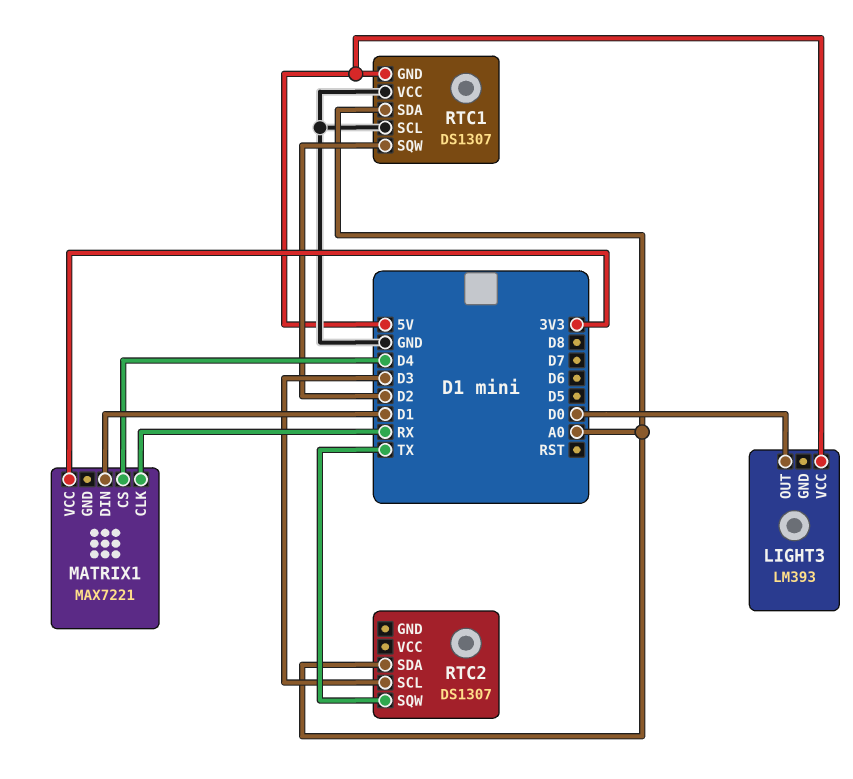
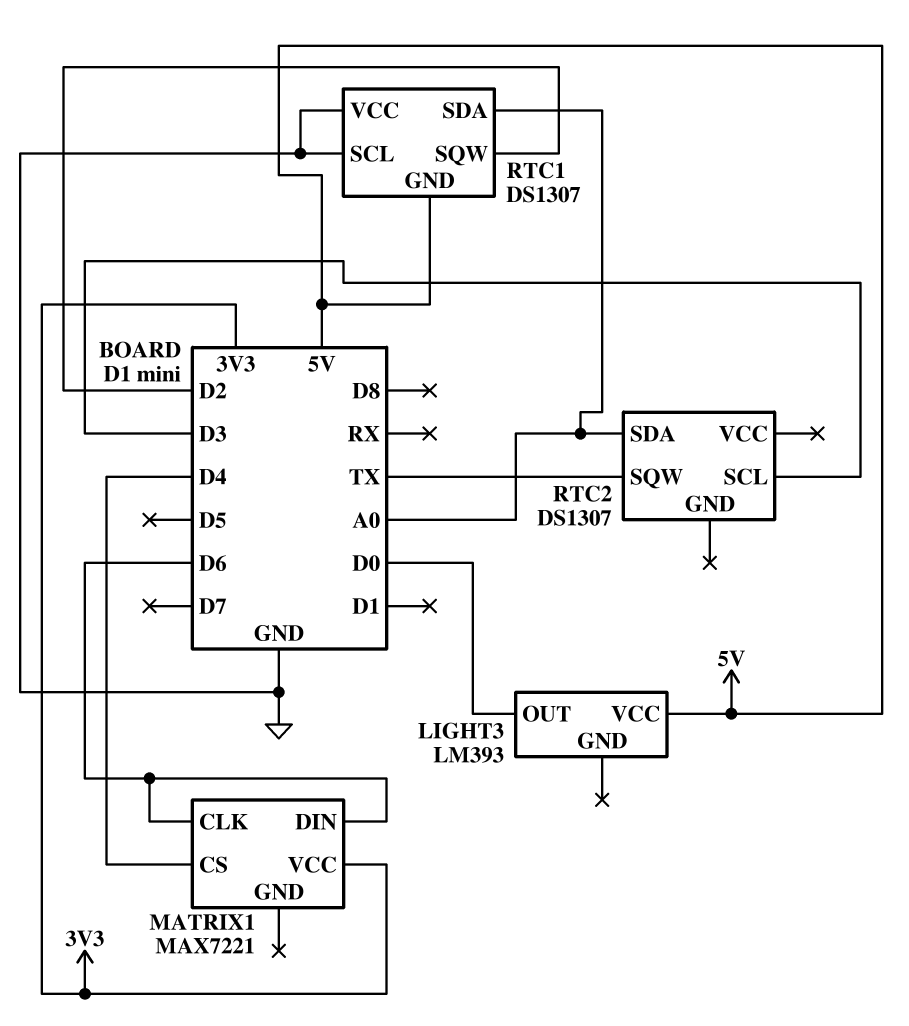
MATRIX1 pin CLK: RX -> D6
MATRIX1 pin DIN: D1 -> D6

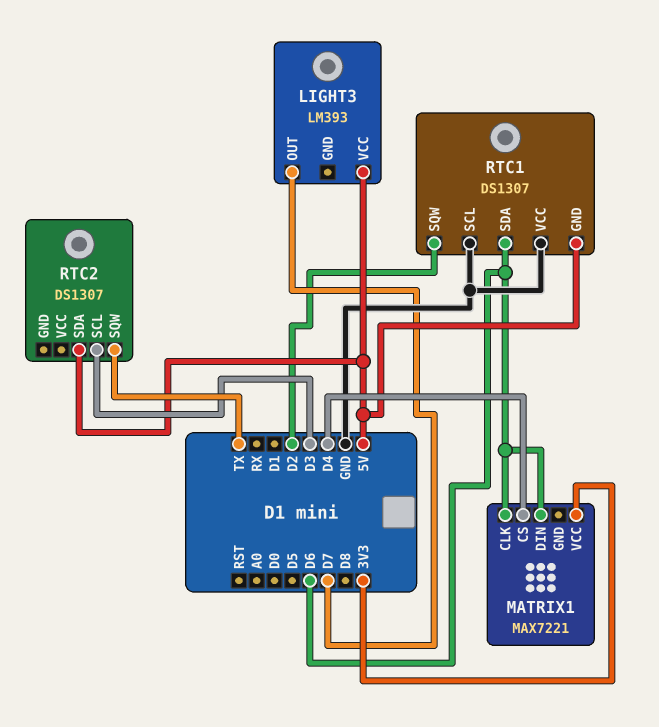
LIGHT3 pin OUT: D0 -> D7
RTC1 pin SDA: A0 -> D6
RTC2 pin SDA: A0 -> 5V

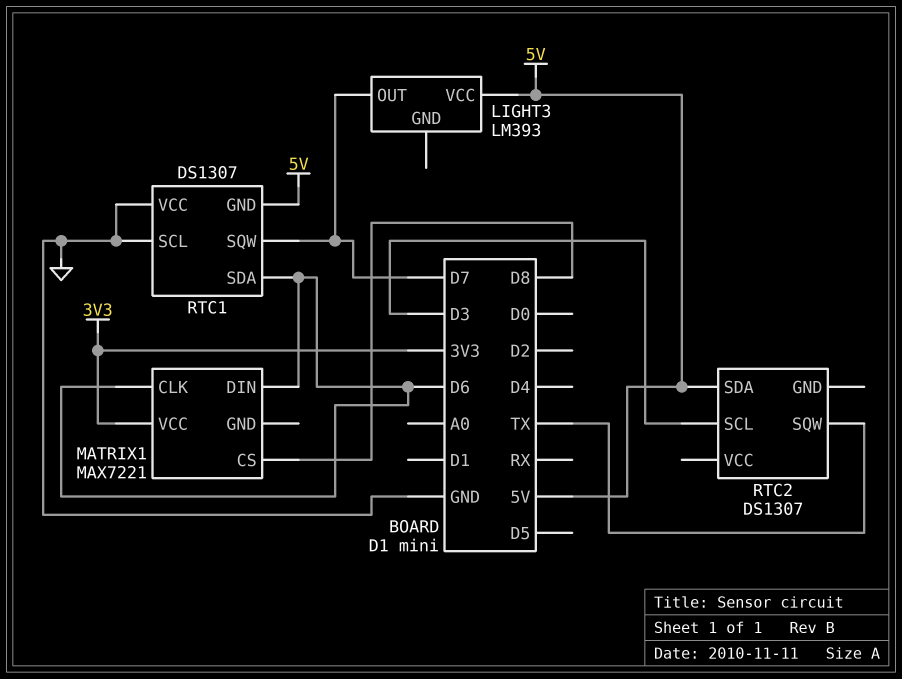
MATRIX1 pin CS: D4 -> D8
RTC1 pin SQW: D2 -> D7

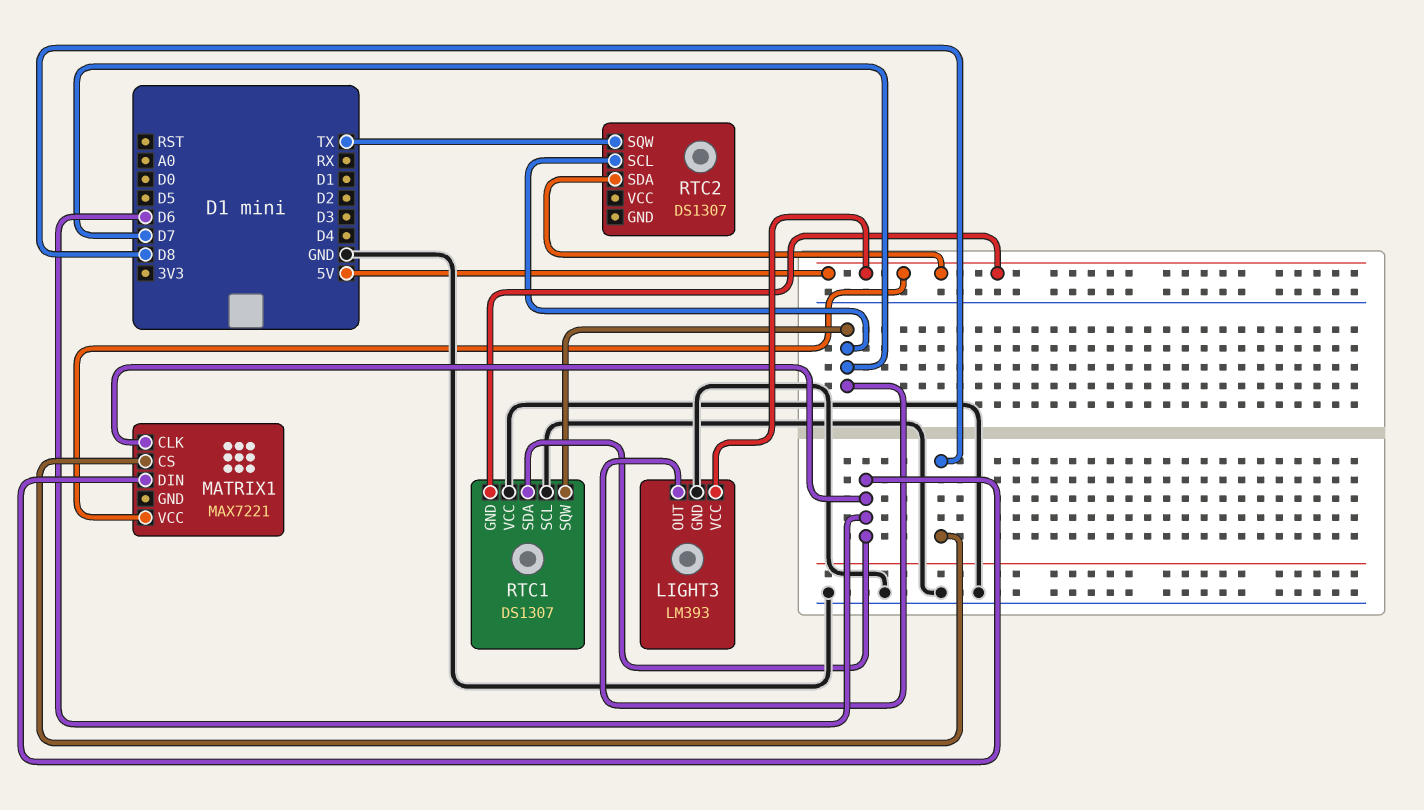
LIGHT3 pin GND: none -> GND
MATRIX1 pin VCC: 3V3 -> 5V
RTC2 pin SCL: D3 -> D7

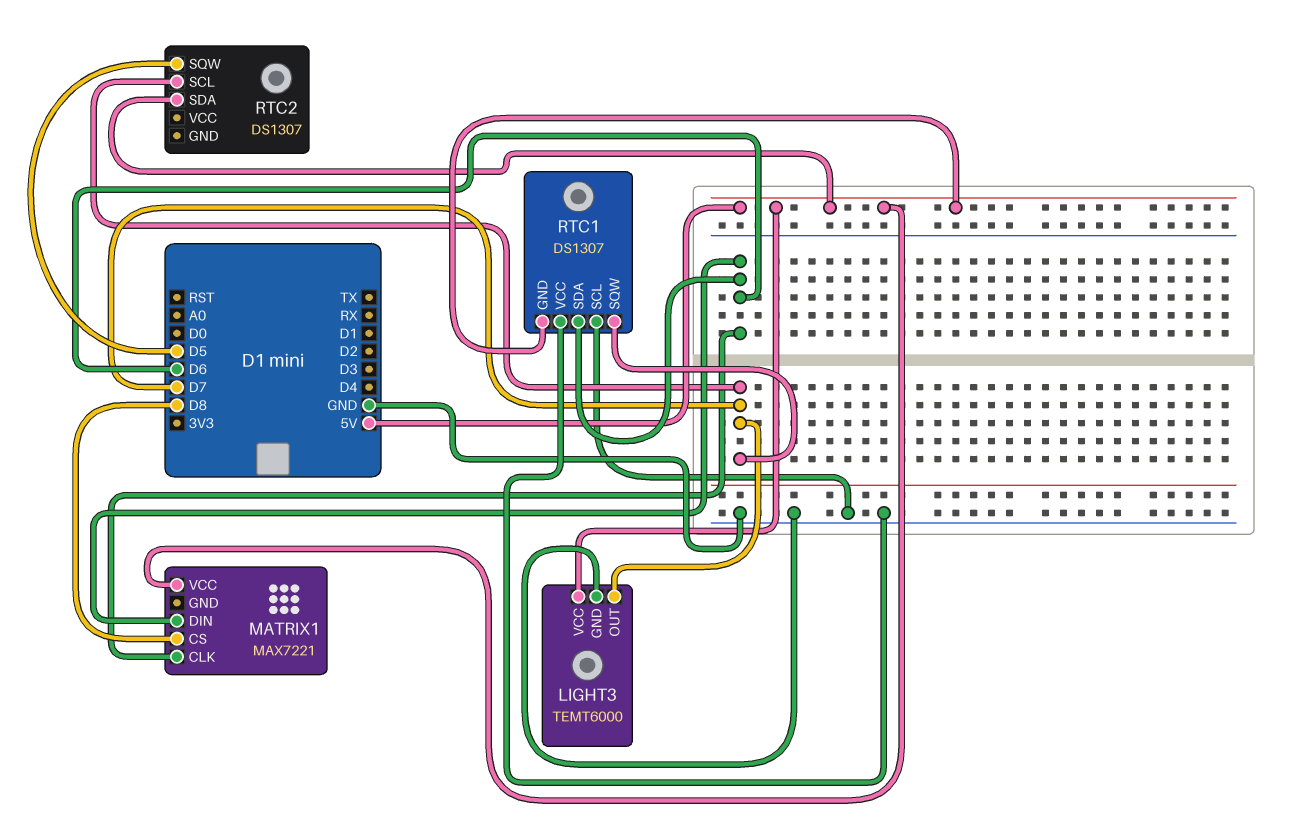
LIGHT3: LM393 -> TEMT6000
RTC2 pin SQW: TX -> D5

